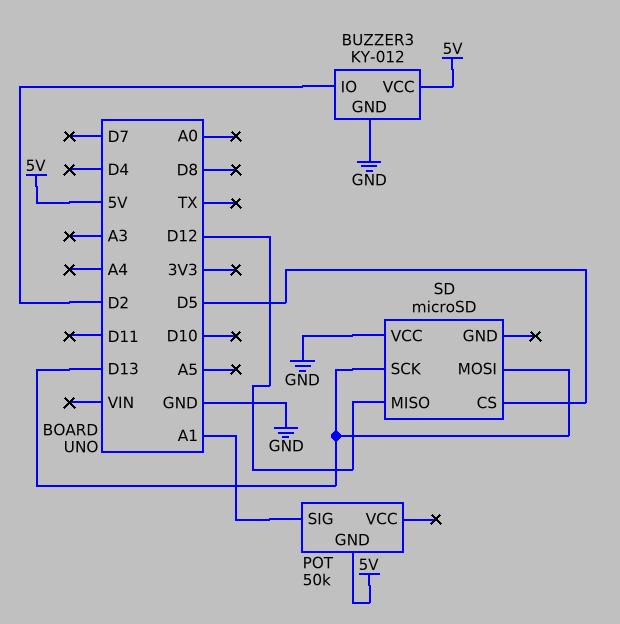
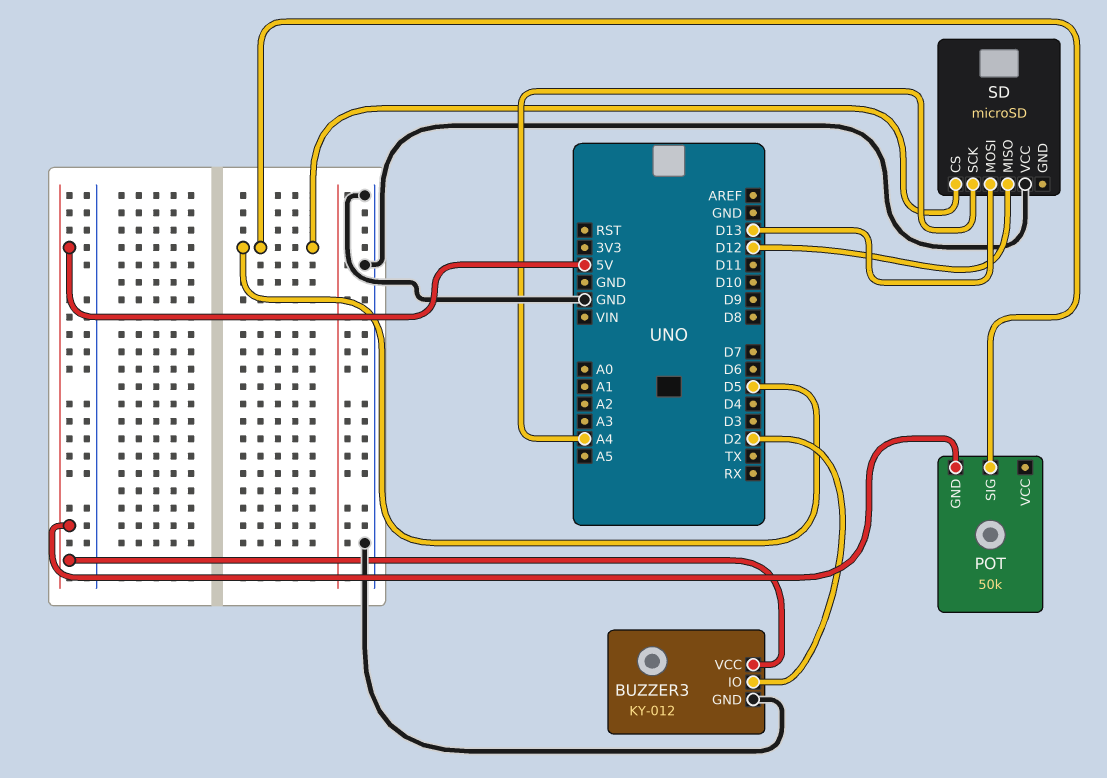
POT pin SIG: A1 -> D5
SD pin SCK: D13 -> A4

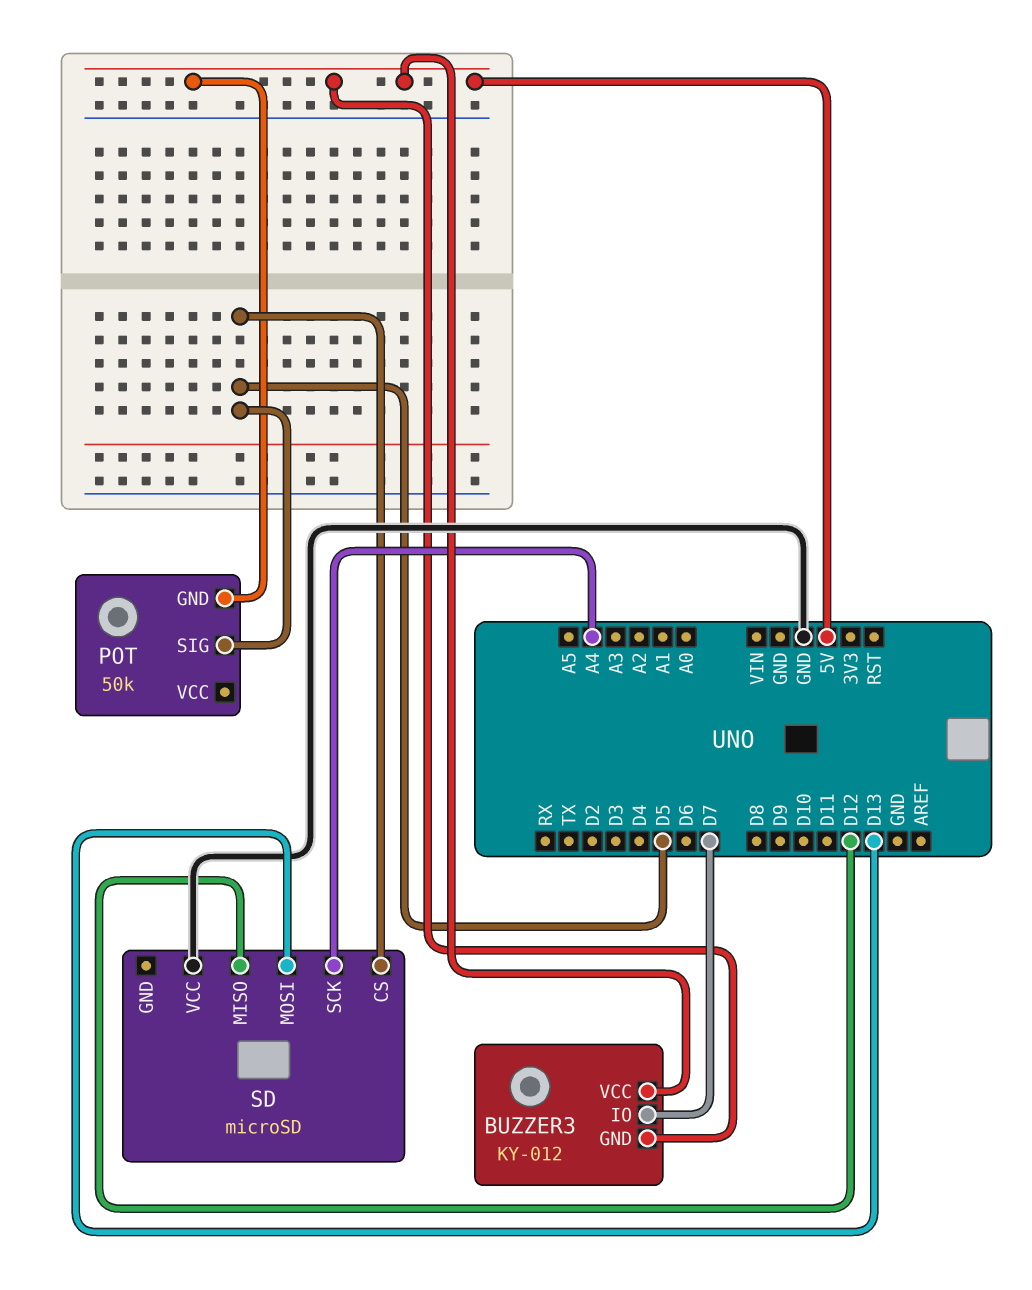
BUZZER3 pin GND: GND -> 5V
BUZZER3 pin IO: D2 -> D7

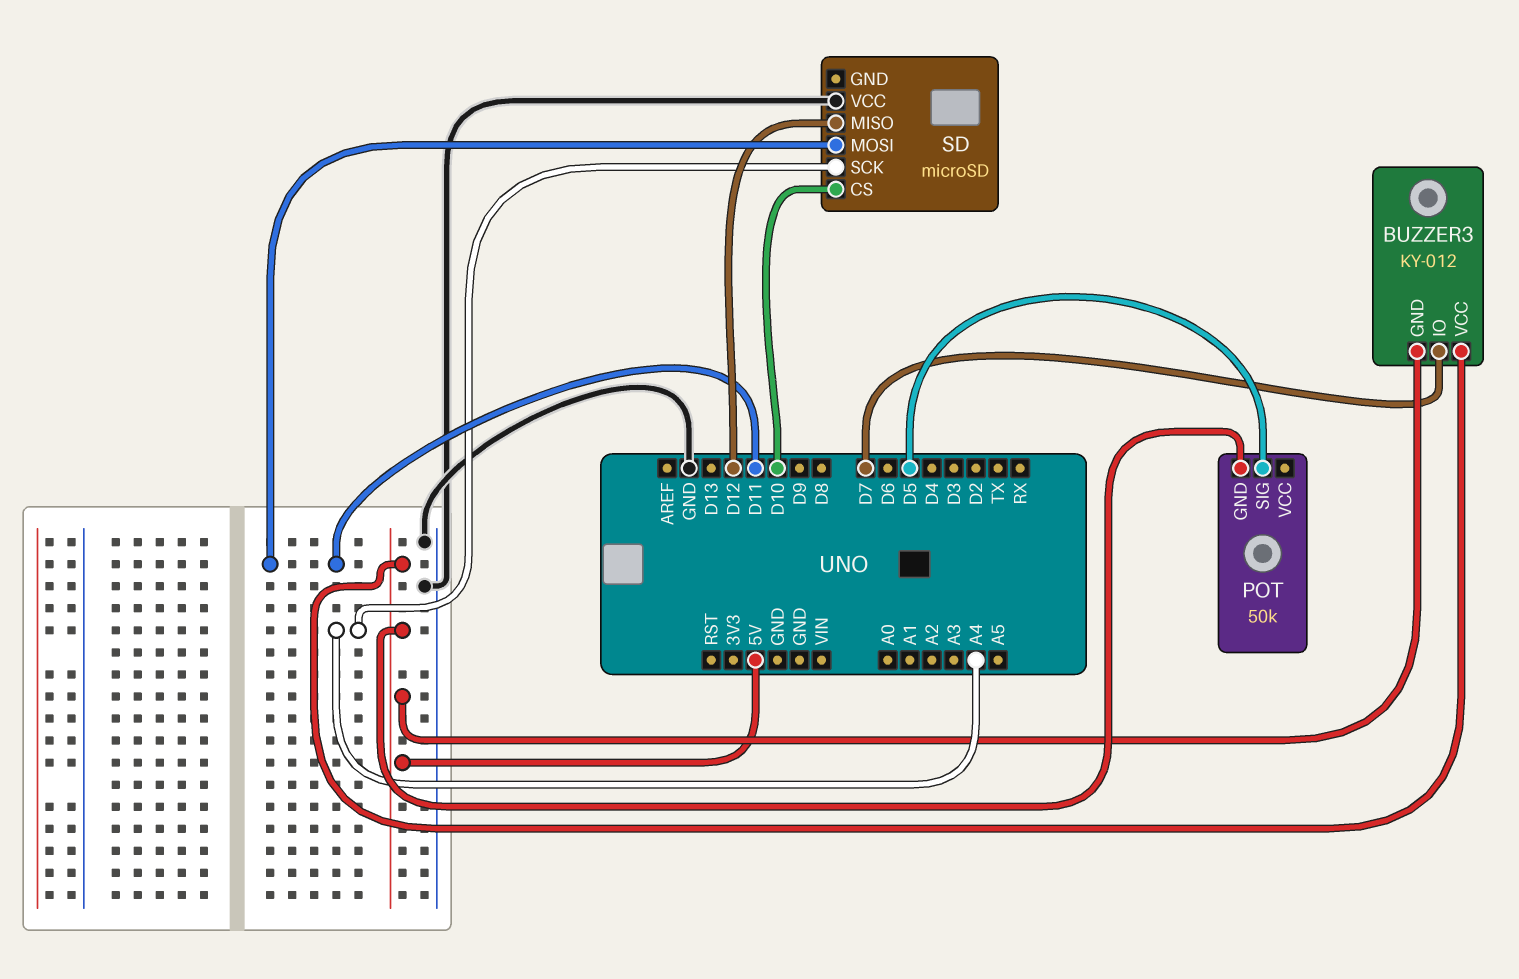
SD pin CS: D5 -> D10
SD pin MOSI: D13 -> D11

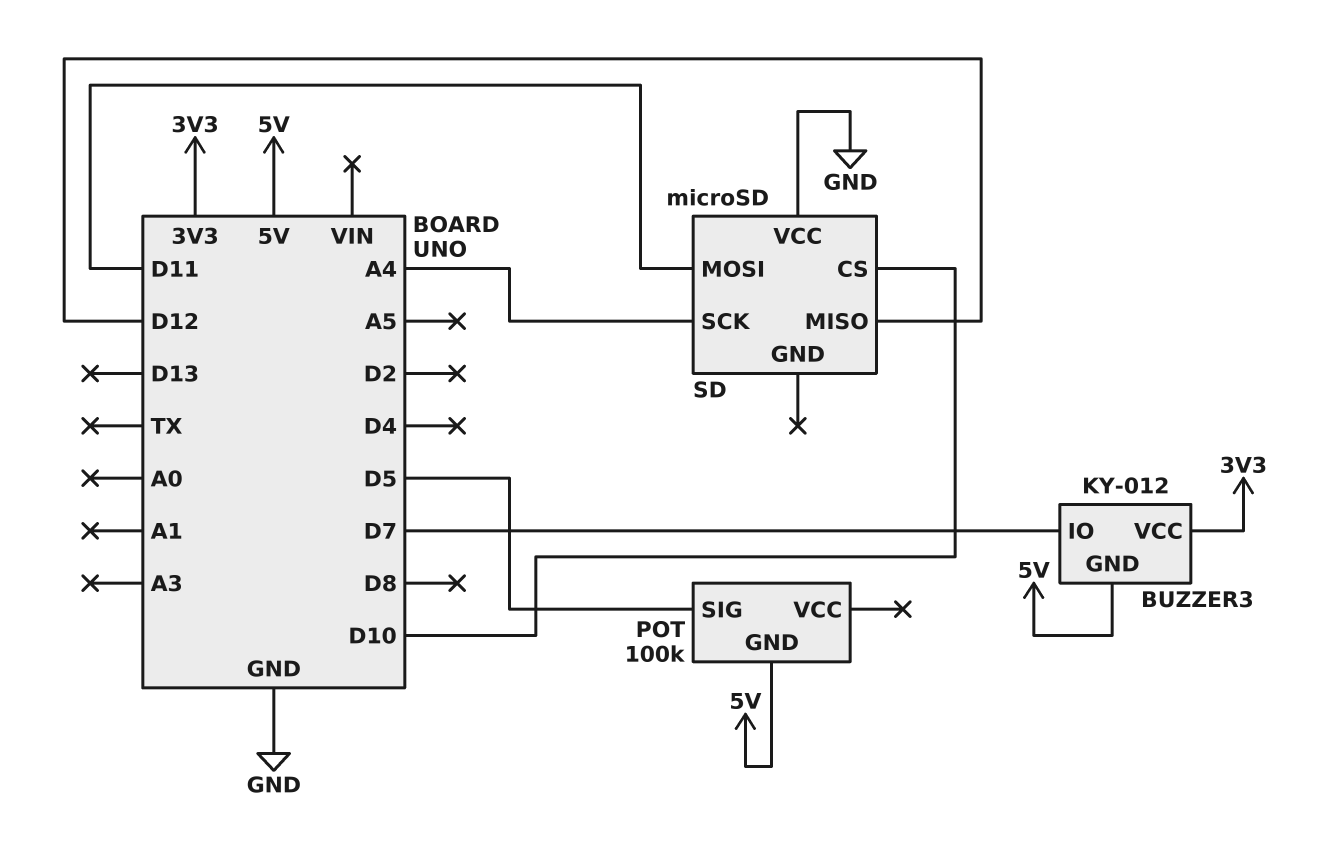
BUZZER3 pin VCC: 5V -> 3V3
POT: 50k -> 100k

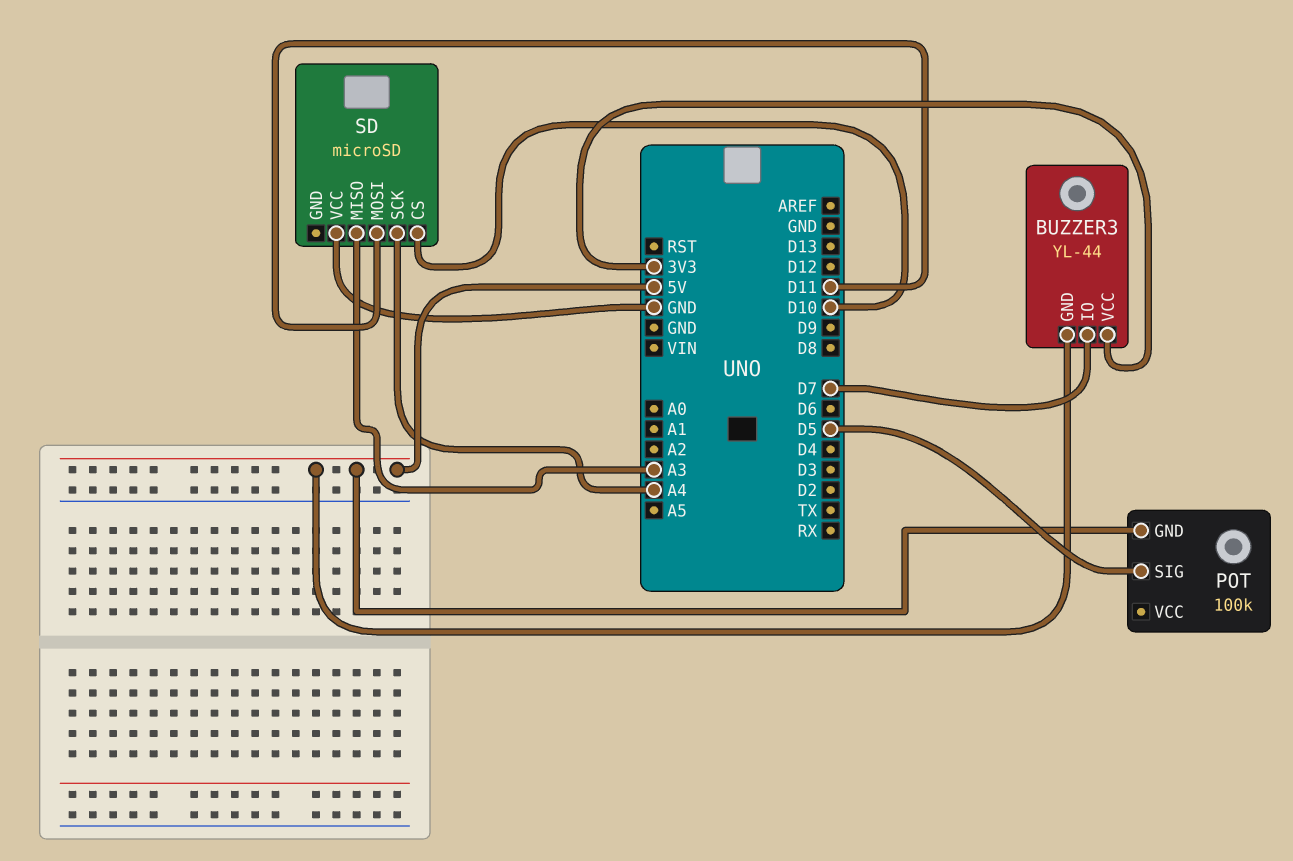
BUZZER3: KY-012 -> YL-44
SD pin MISO: D12 -> A3

